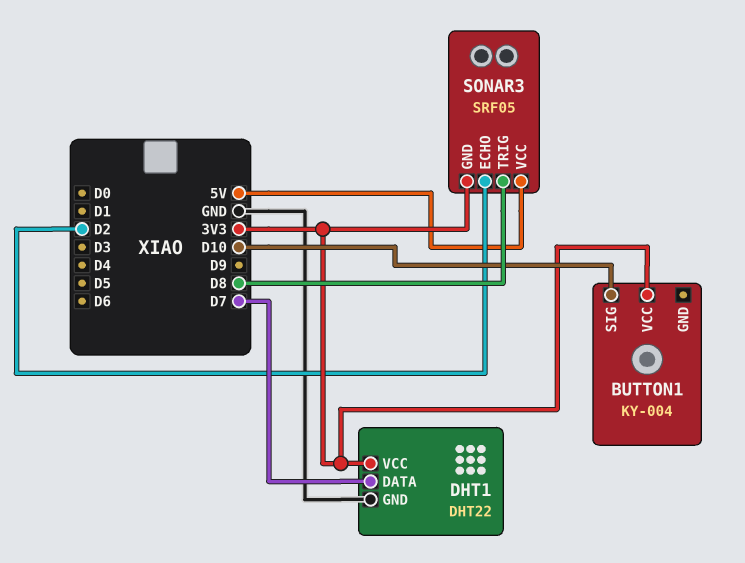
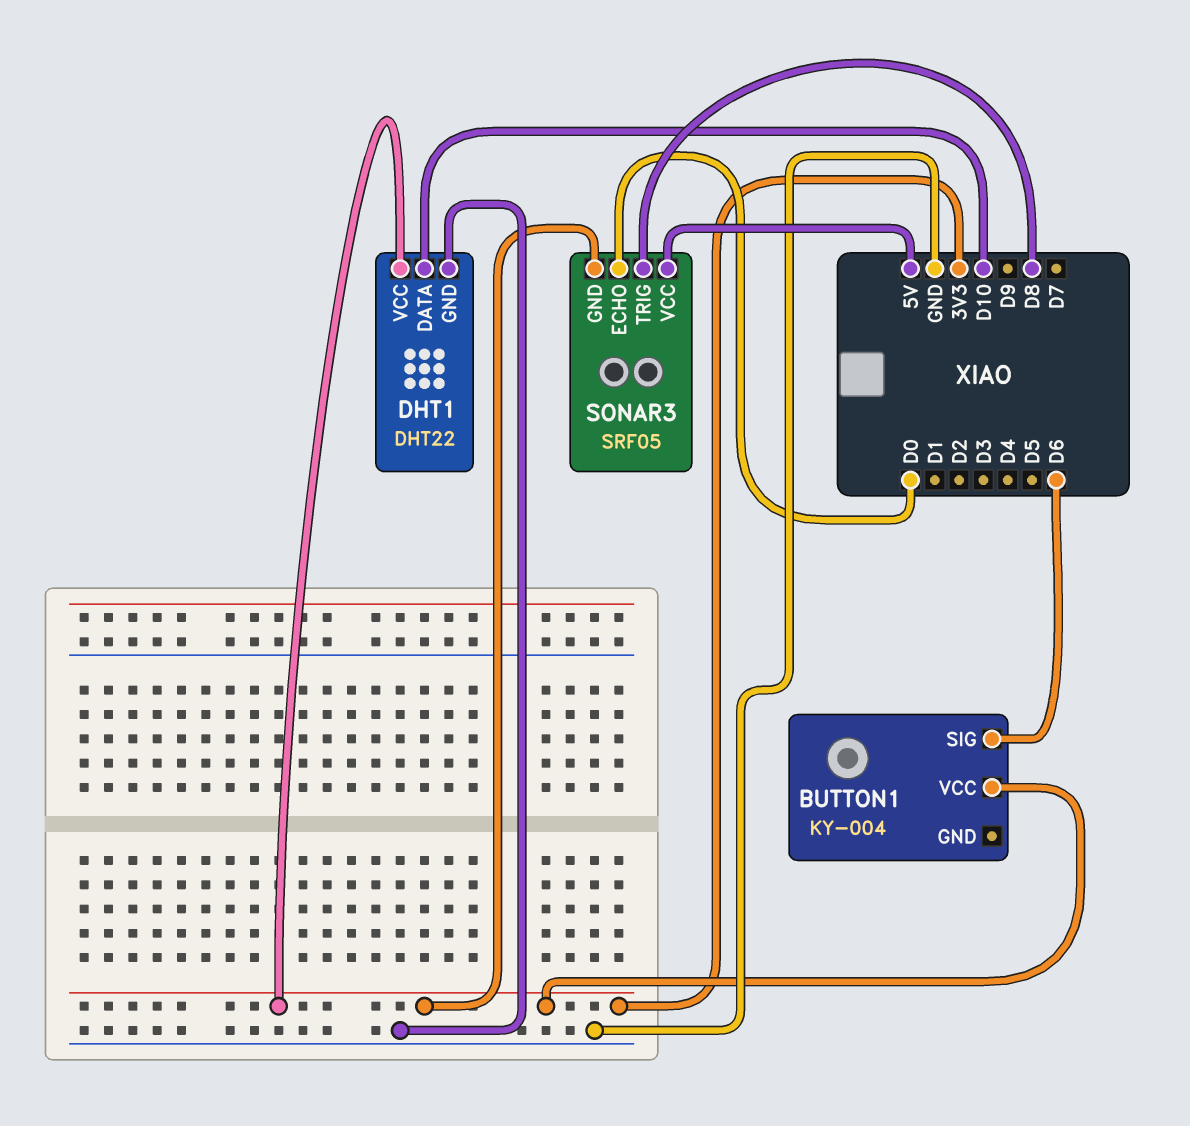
BUTTON1 pin SIG: D10 -> D6
DHT1 pin DATA: D7 -> D10
SONAR3 pin ECHO: D2 -> D0

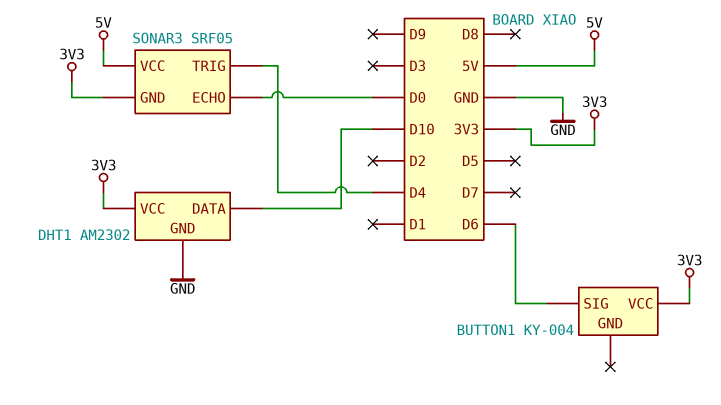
DHT1: DHT22 -> AM2302
SONAR3 pin TRIG: D8 -> D4

